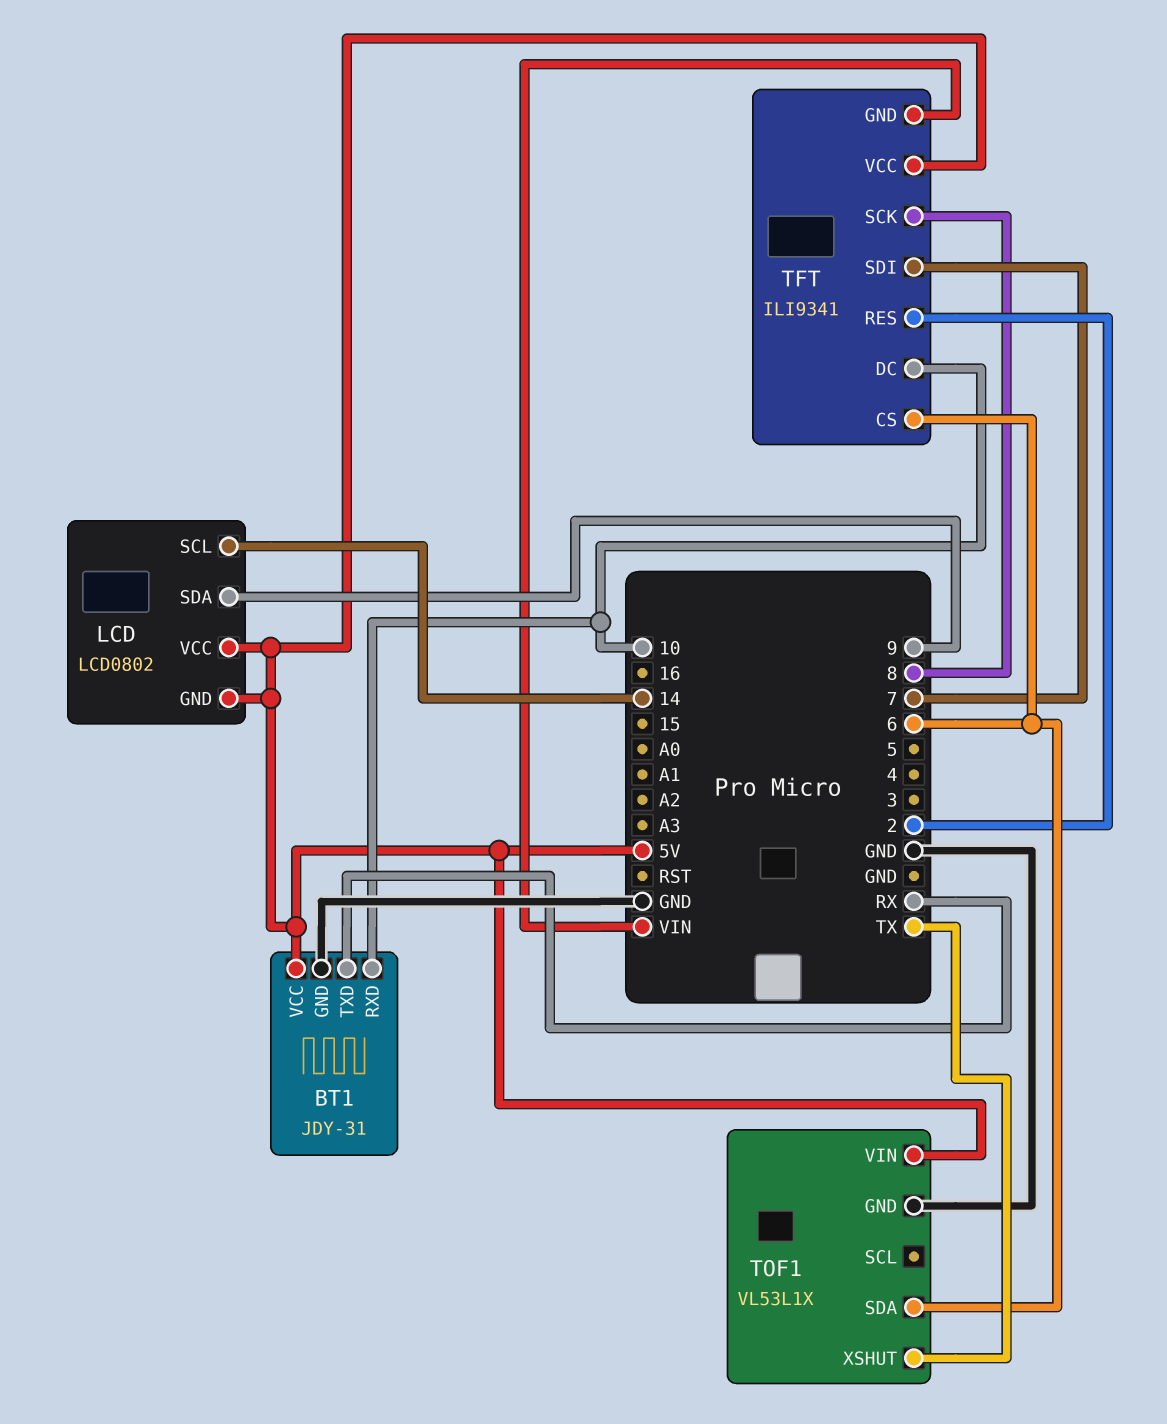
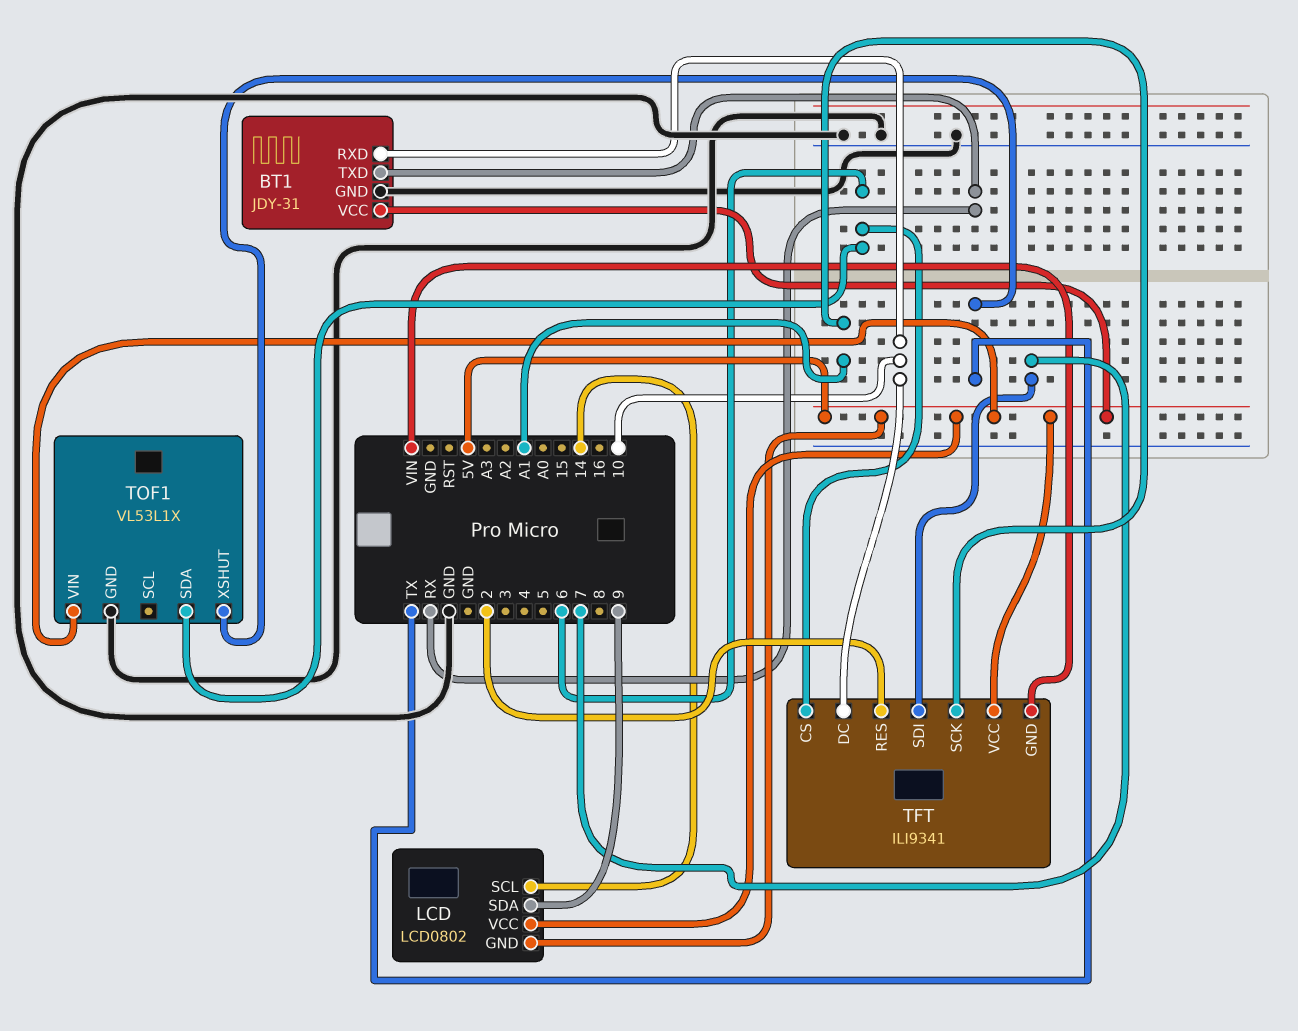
TFT pin SCK: 8 -> A1

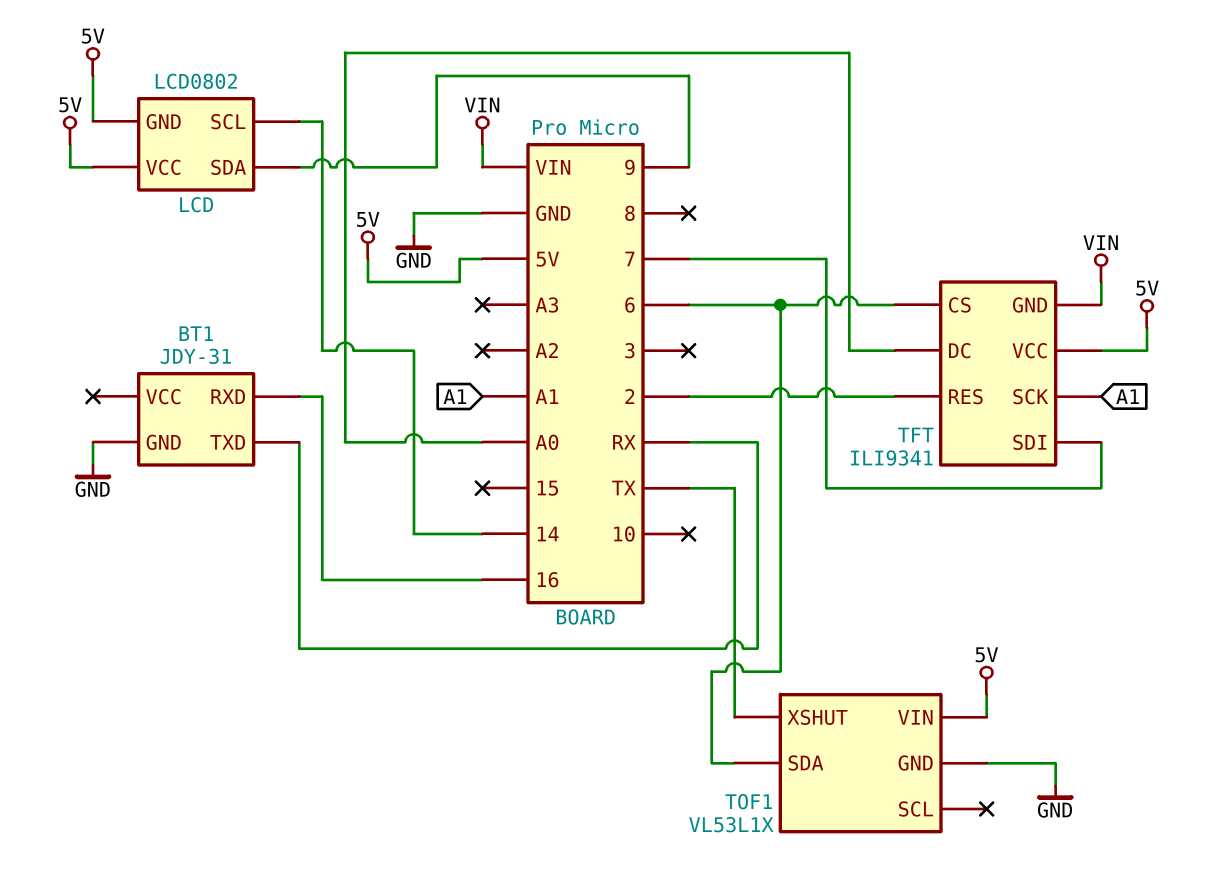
BT1 pin RXD: 10 -> 16
BT1 pin VCC: 5V -> none
TFT pin DC: 10 -> A0

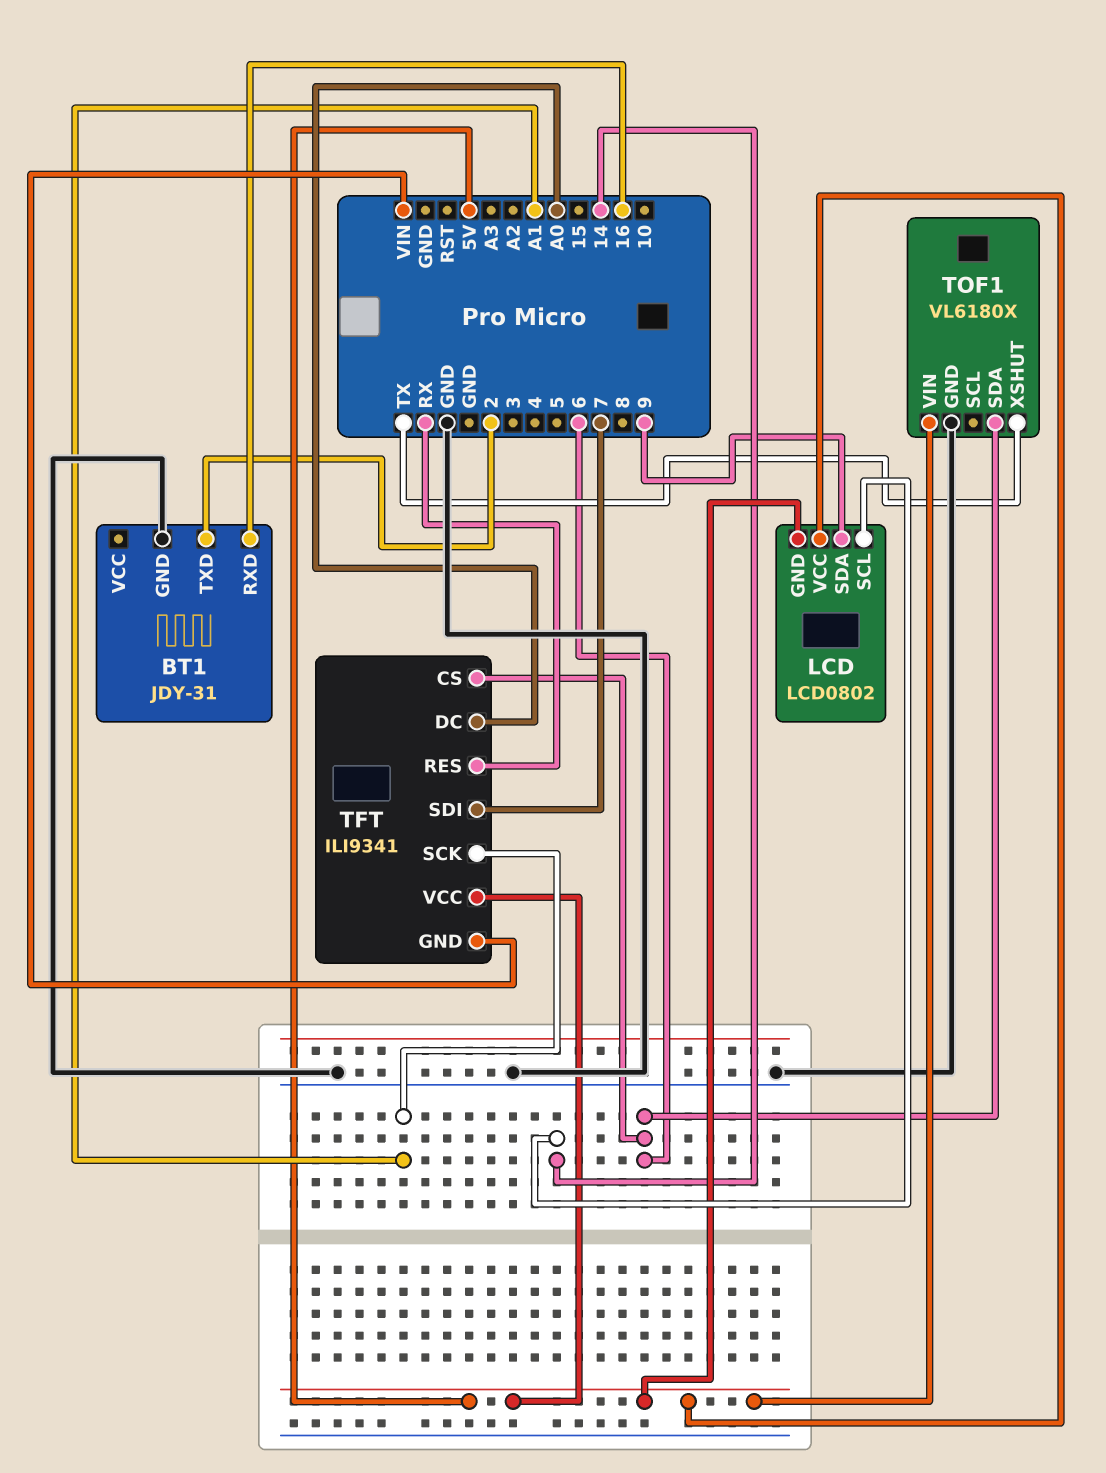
BT1 pin TXD: RX -> 2
TFT pin RES: 2 -> RX
TOF1: VL53L1X -> VL6180X

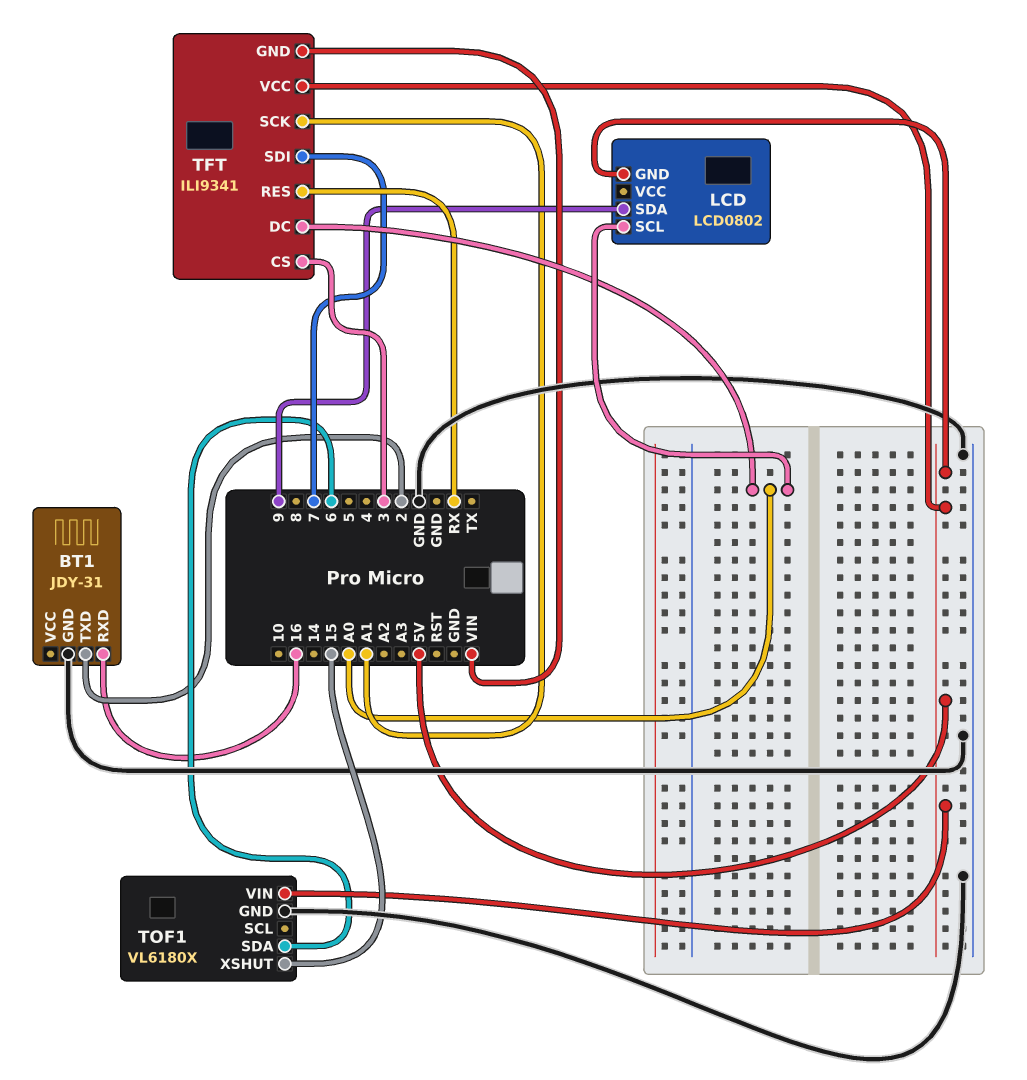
LCD pin SCL: 14 -> A0
LCD pin VCC: 5V -> none
TFT pin CS: 6 -> 3
TOF1 pin XSHUT: TX -> 15

